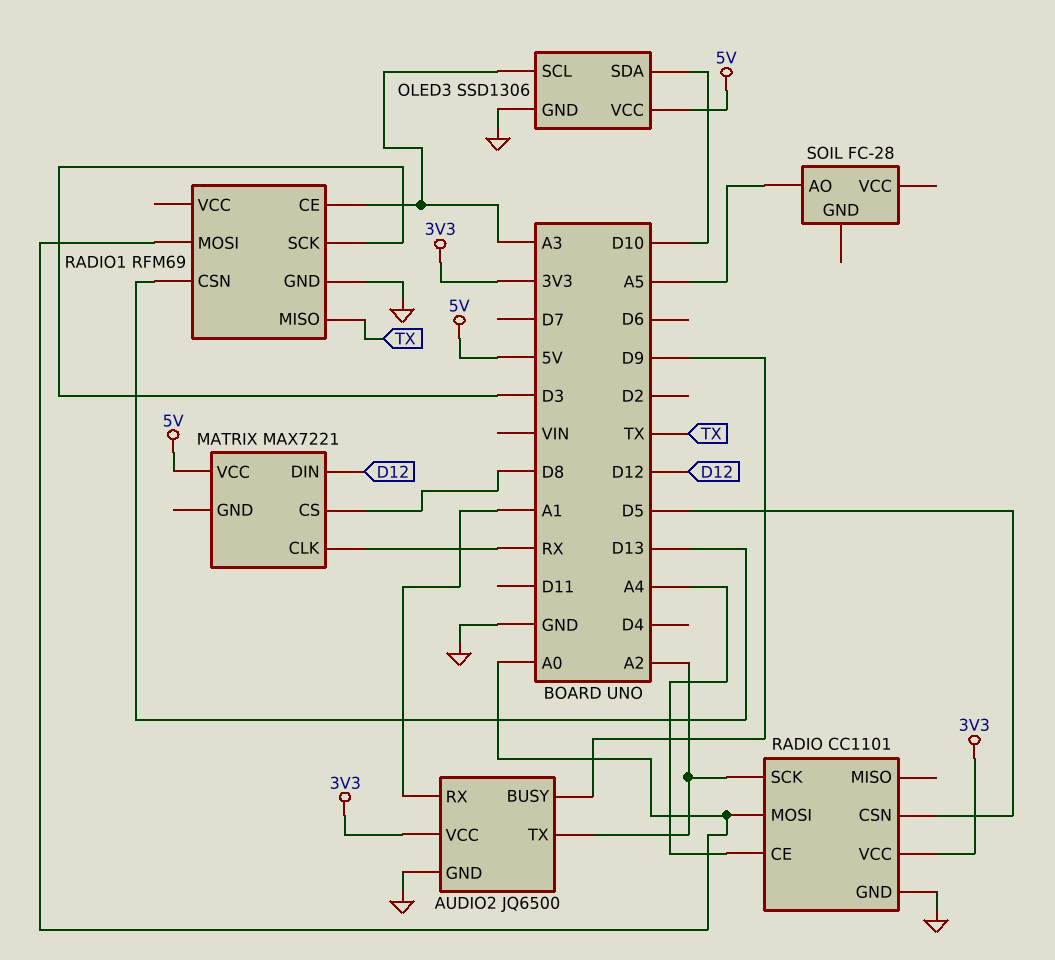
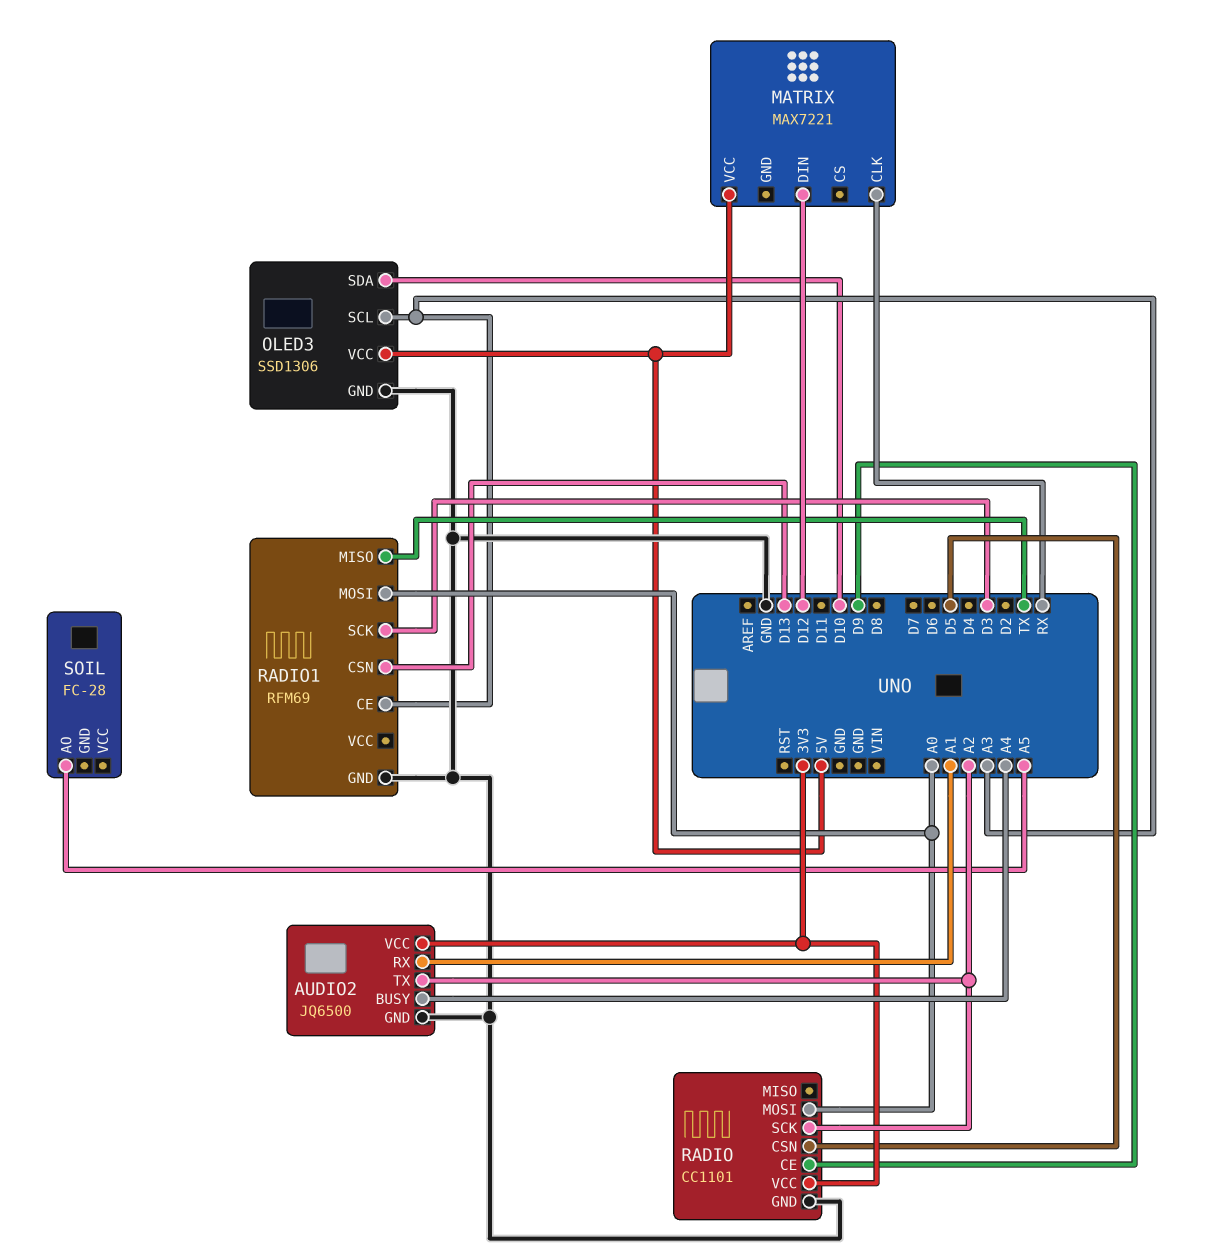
AUDIO2 pin BUSY: D9 -> A4
MATRIX pin CS: D8 -> none
RADIO pin CE: A4 -> D9

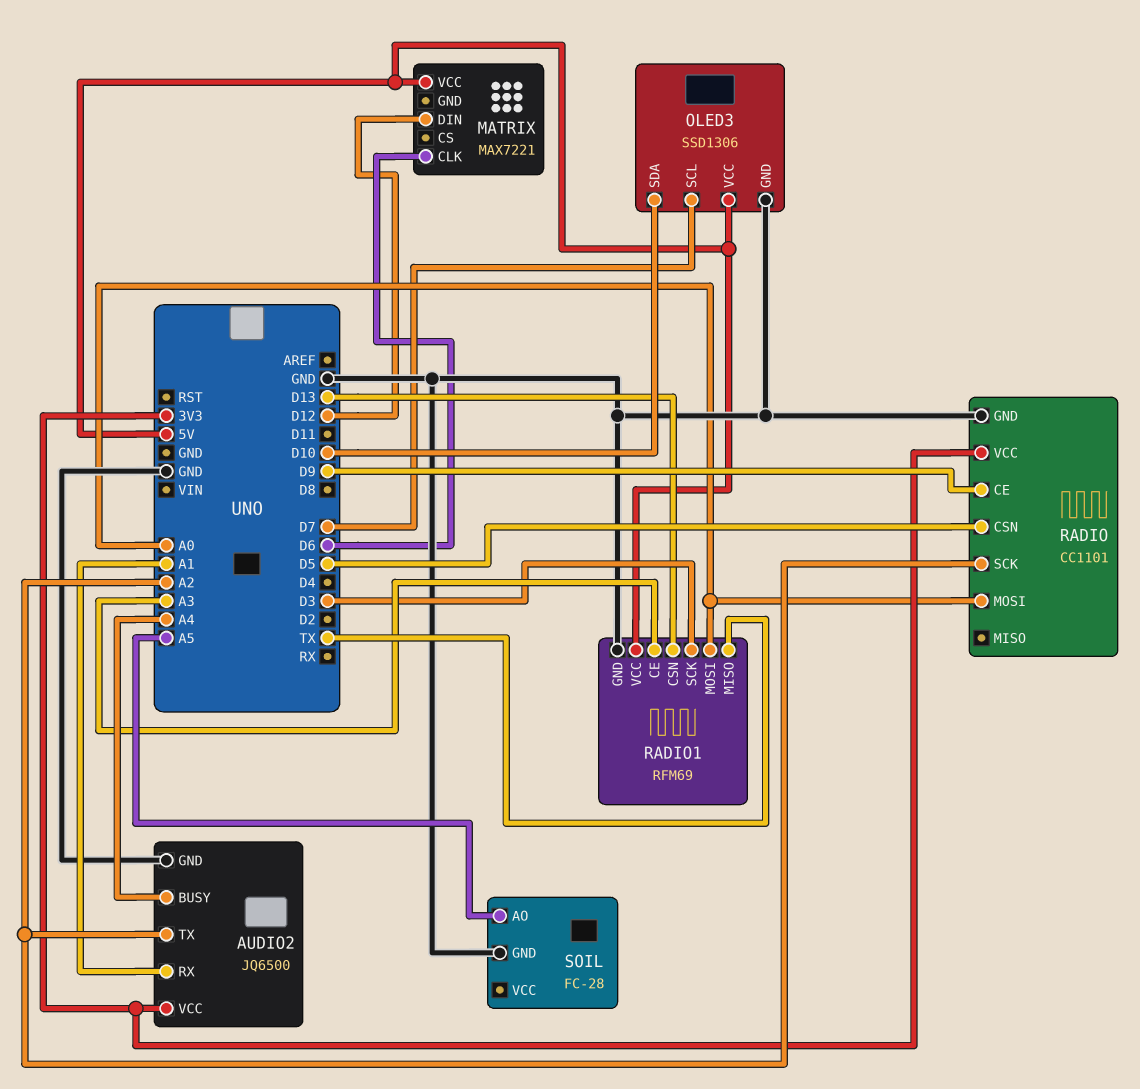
MATRIX pin CLK: RX -> D6
OLED3 pin SCL: A3 -> D7
RADIO1 pin VCC: none -> 5V
SOIL pin GND: none -> GND

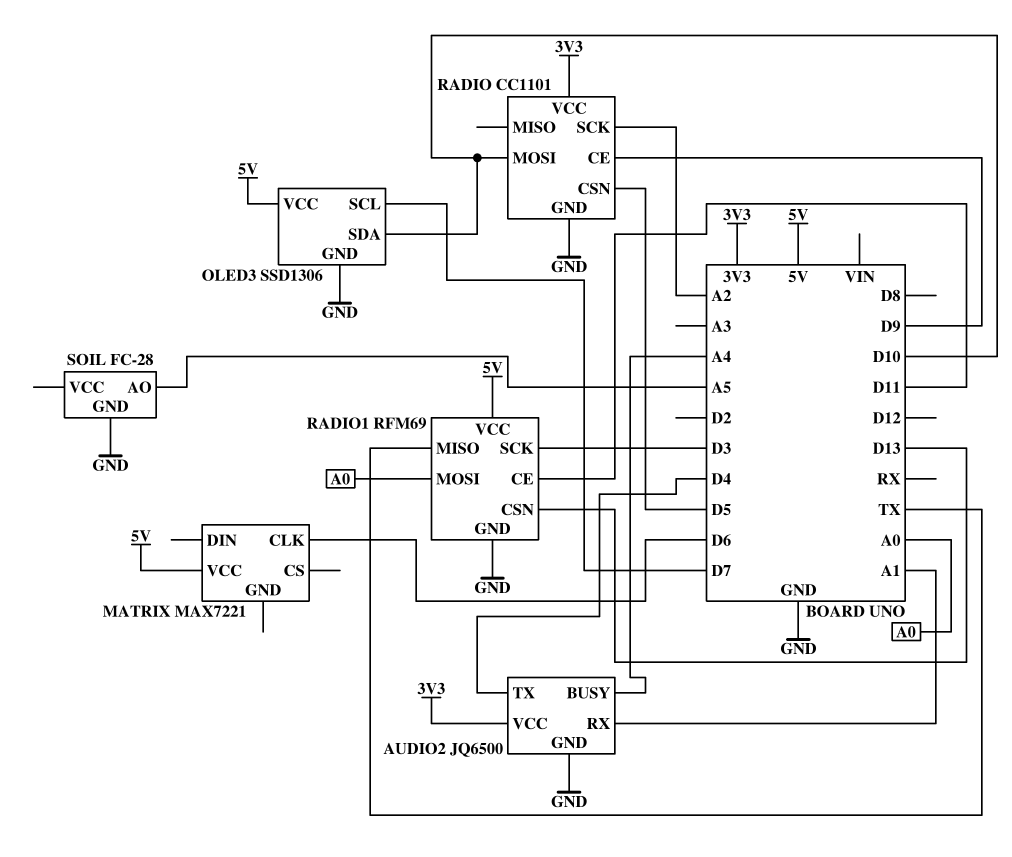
AUDIO2 pin TX: A2 -> D4
MATRIX pin DIN: D12 -> none
RADIO pin MOSI: A0 -> D10
RADIO1 pin CE: A3 -> D11

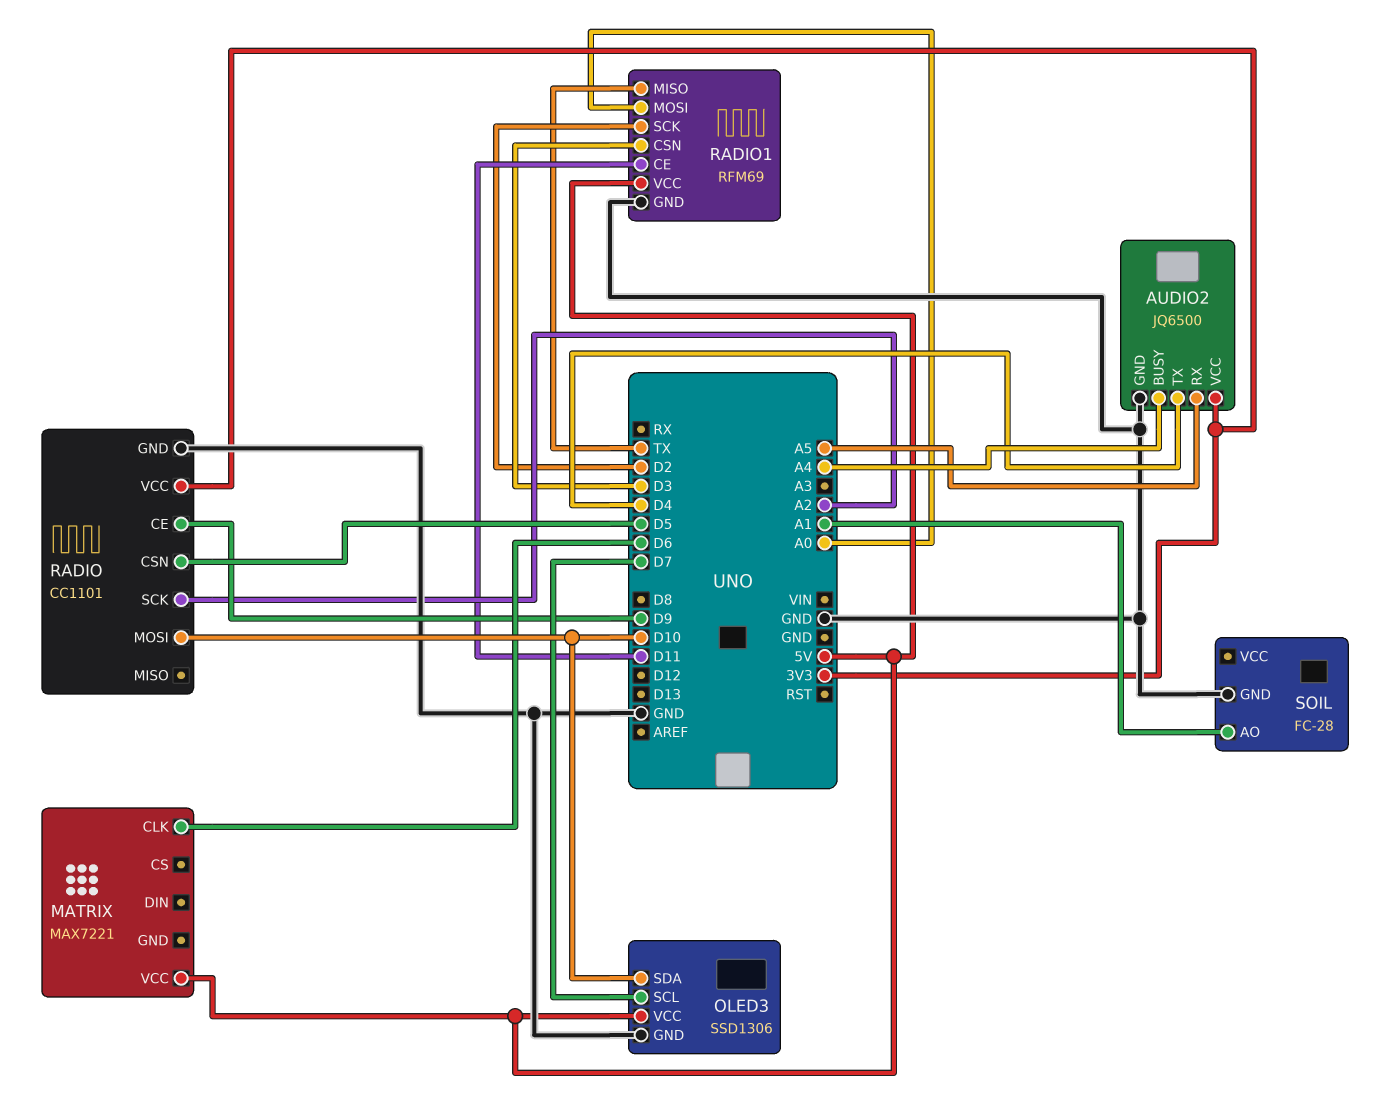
AUDIO2 pin RX: A1 -> A5
RADIO1 pin CSN: D13 -> D3
RADIO1 pin SCK: D3 -> D2
SOIL pin AO: A5 -> A1

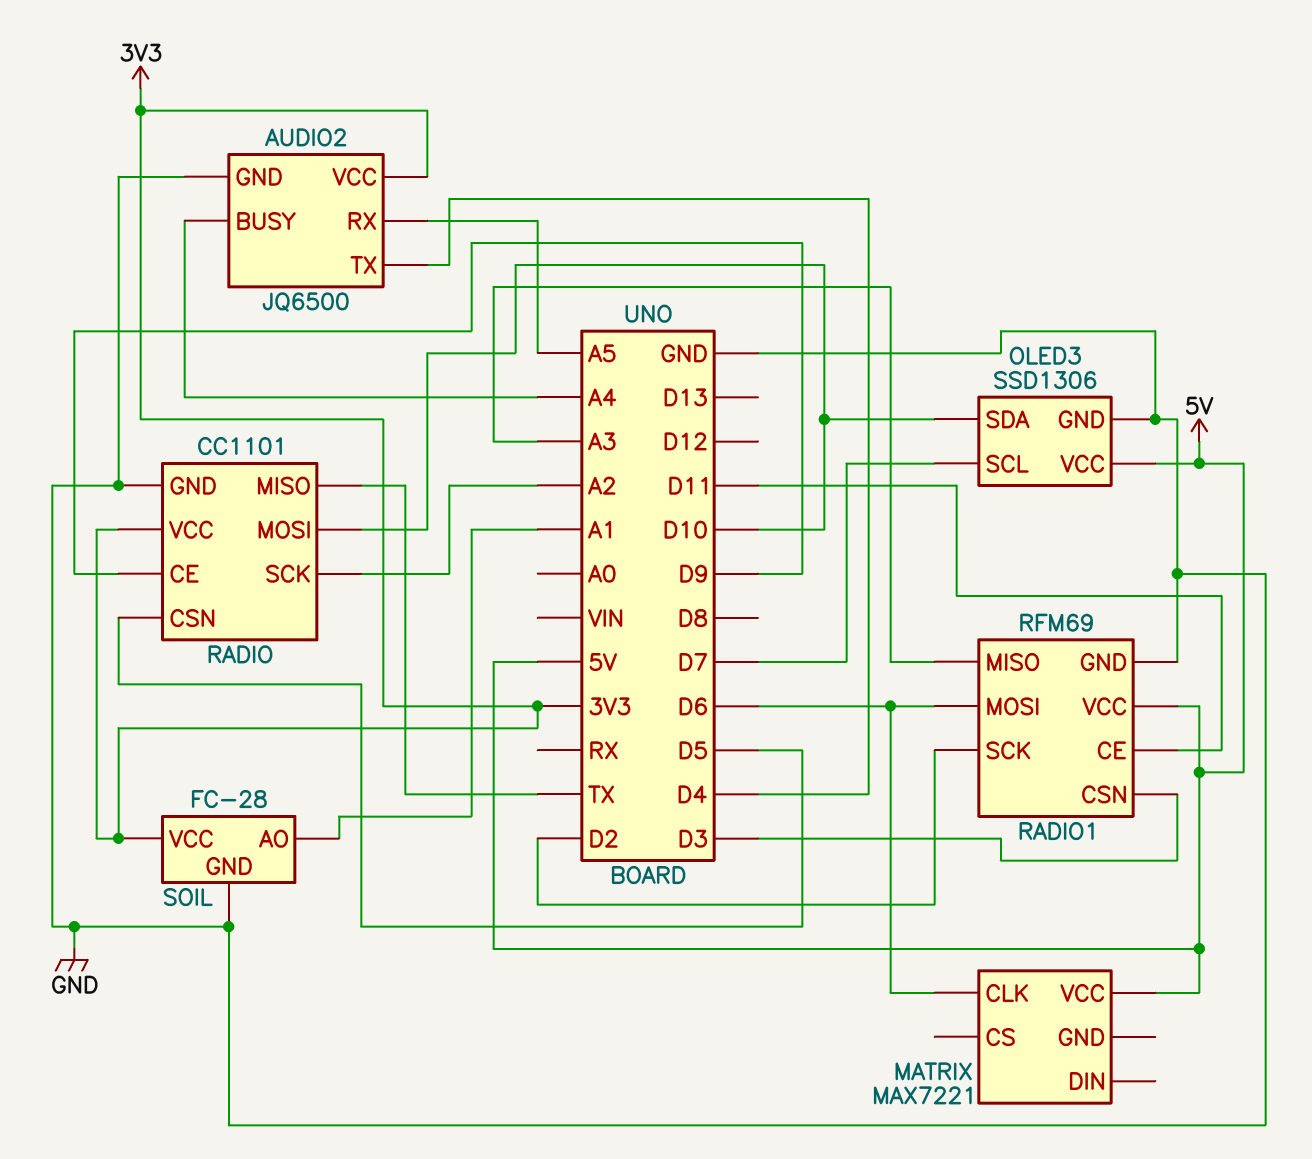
RADIO pin MISO: none -> TX
RADIO1 pin MISO: TX -> A3
RADIO1 pin MOSI: A0 -> D6
SOIL pin VCC: none -> 3V3

